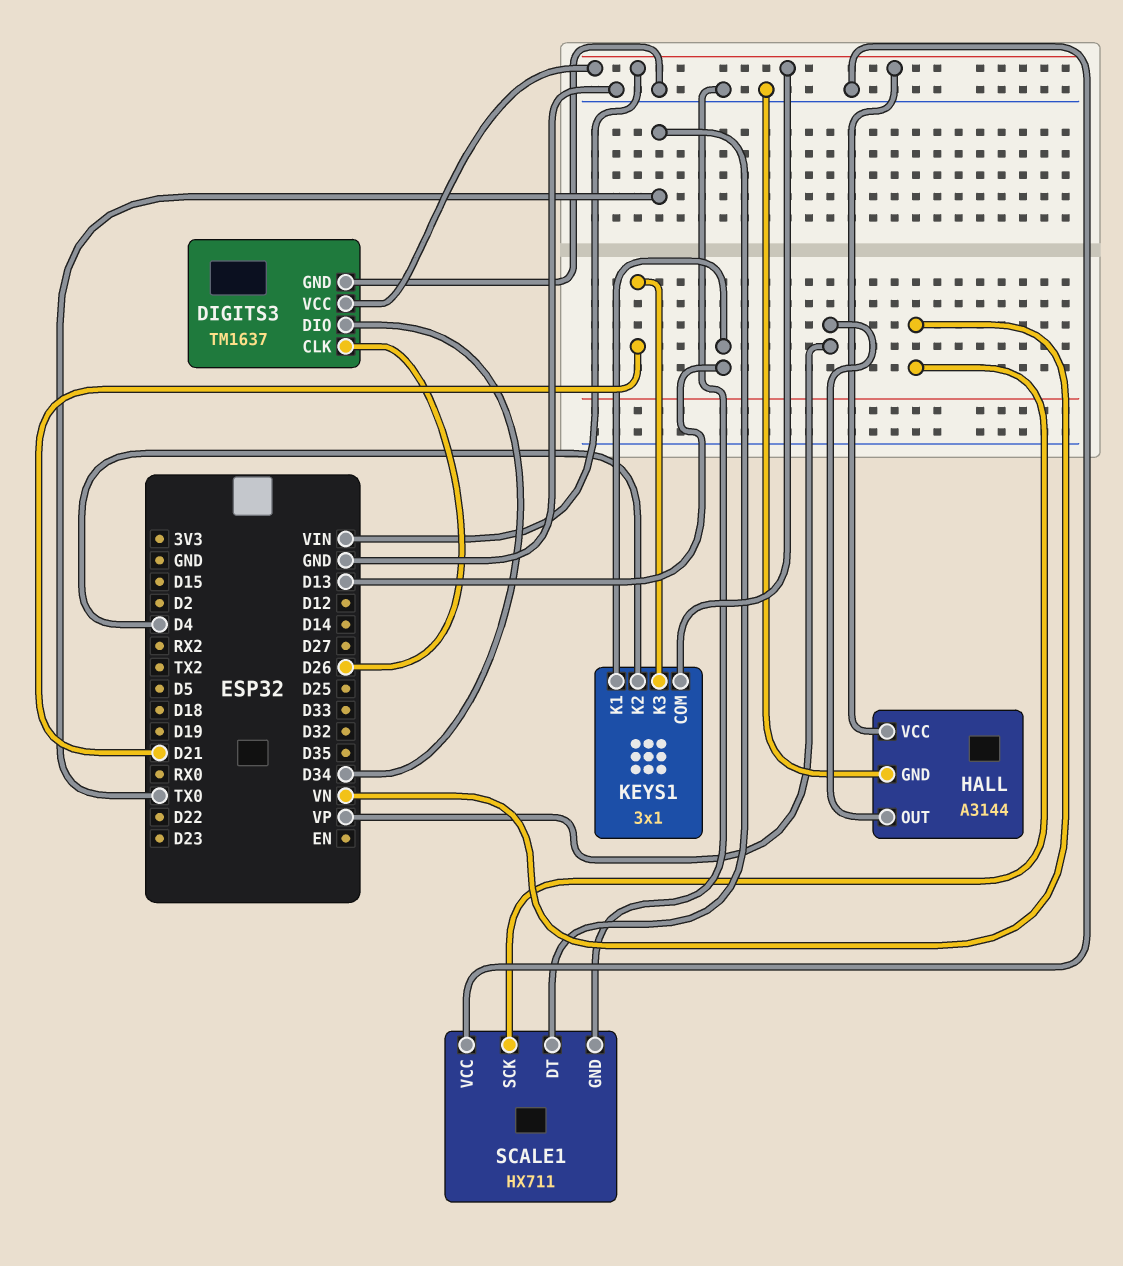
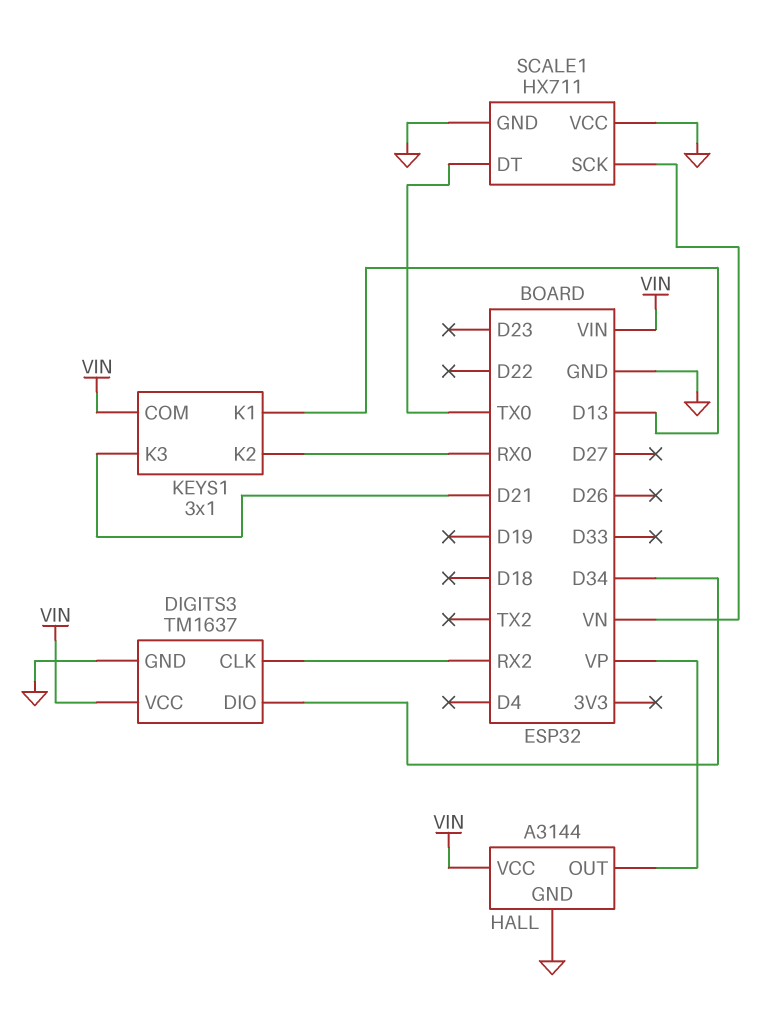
DIGITS3 pin CLK: D26 -> RX2
KEYS1 pin K2: D4 -> RX0

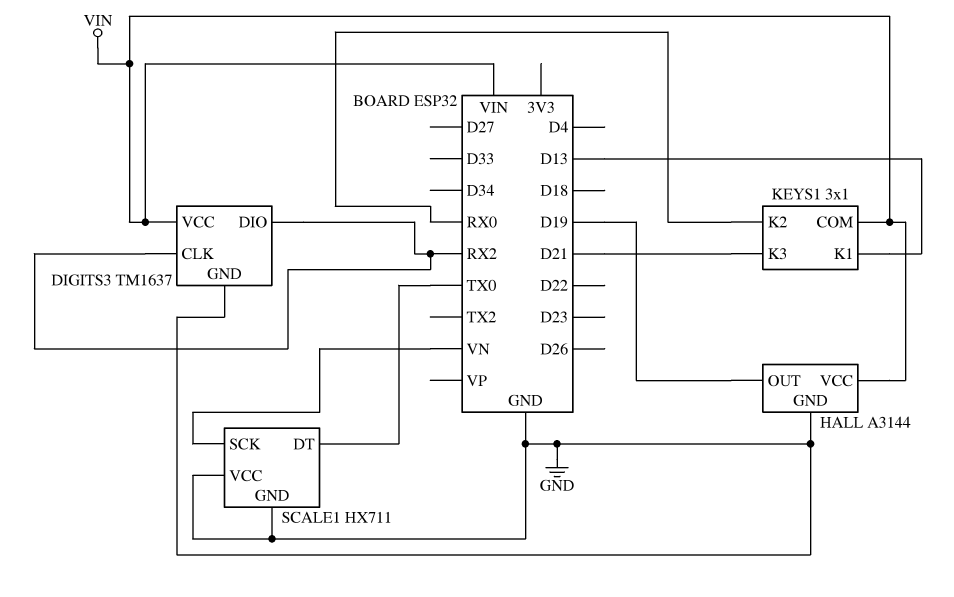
DIGITS3 pin DIO: D34 -> RX2
HALL pin OUT: VP -> D19

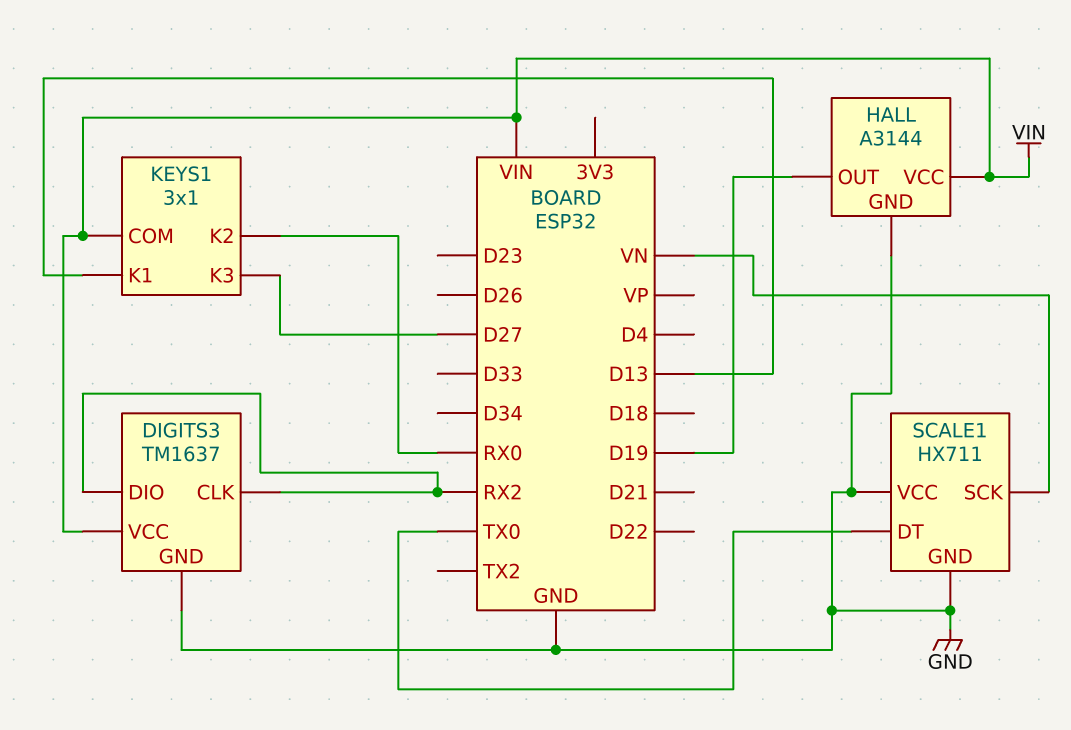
KEYS1 pin K3: D21 -> D27

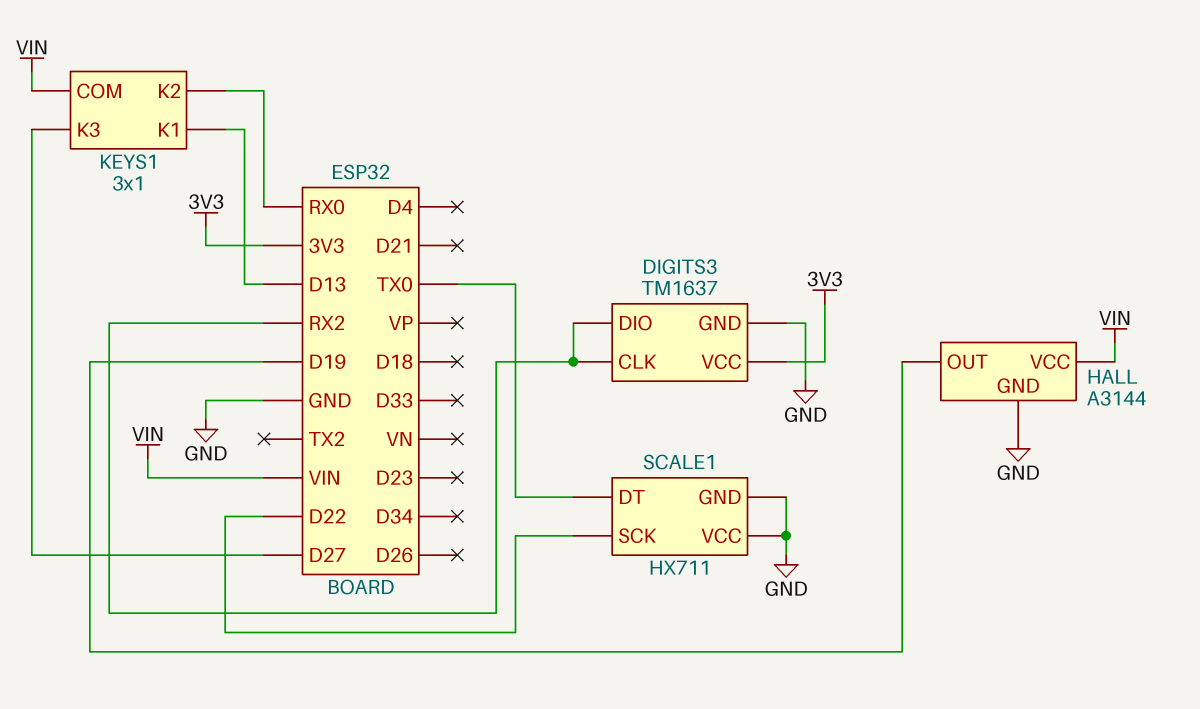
DIGITS3 pin VCC: VIN -> 3V3
SCALE1 pin SCK: VN -> D22

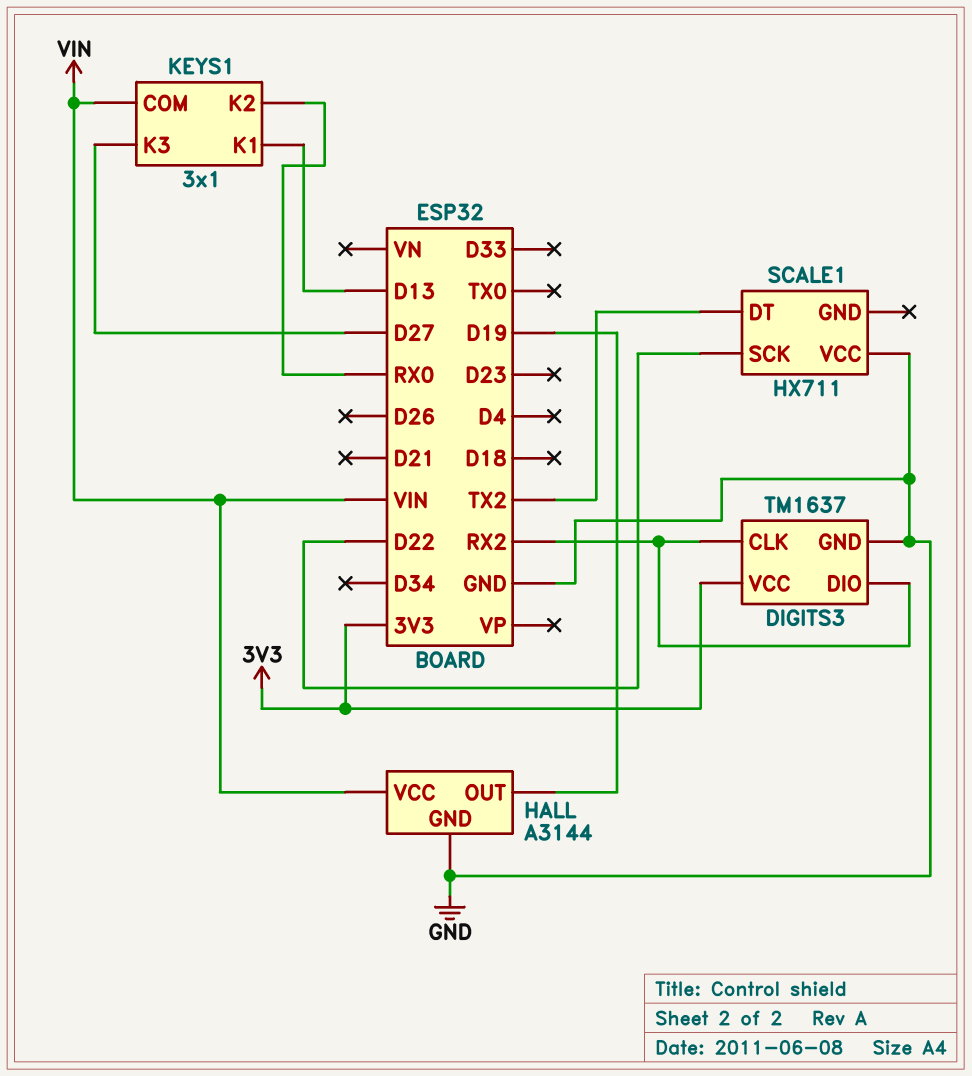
SCALE1 pin DT: TX0 -> TX2
SCALE1 pin GND: GND -> none

